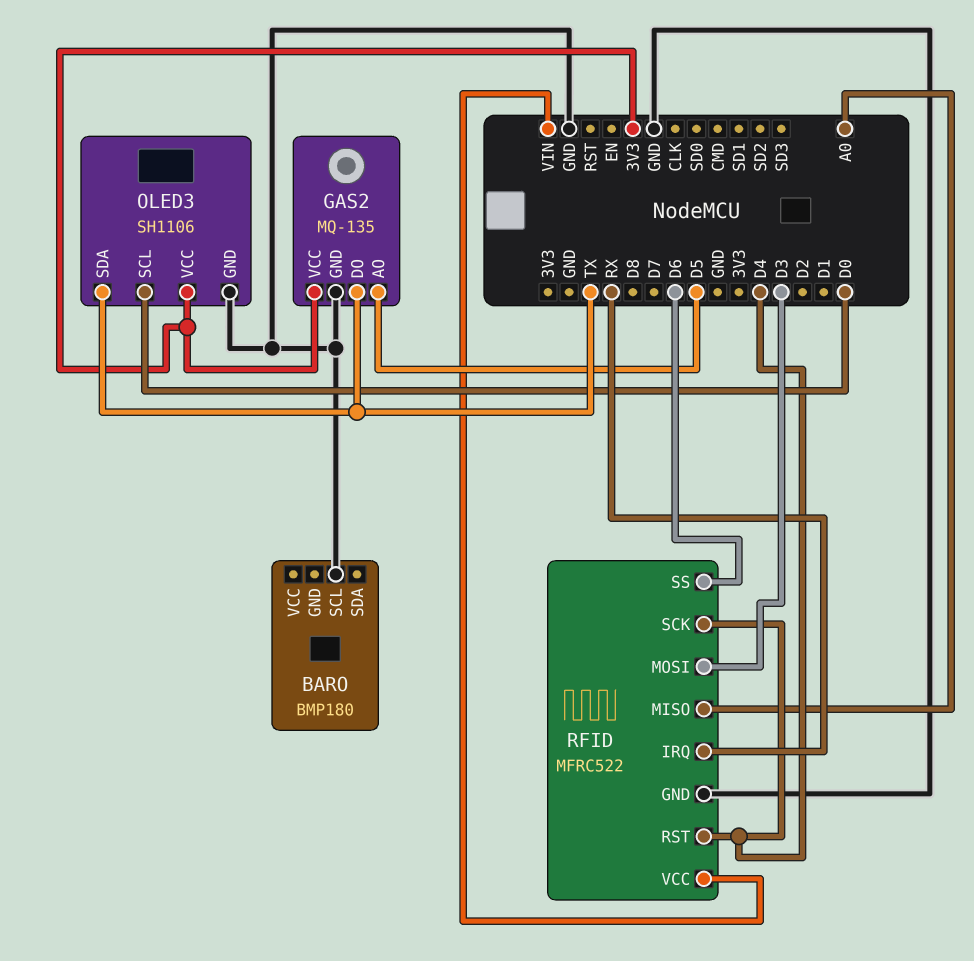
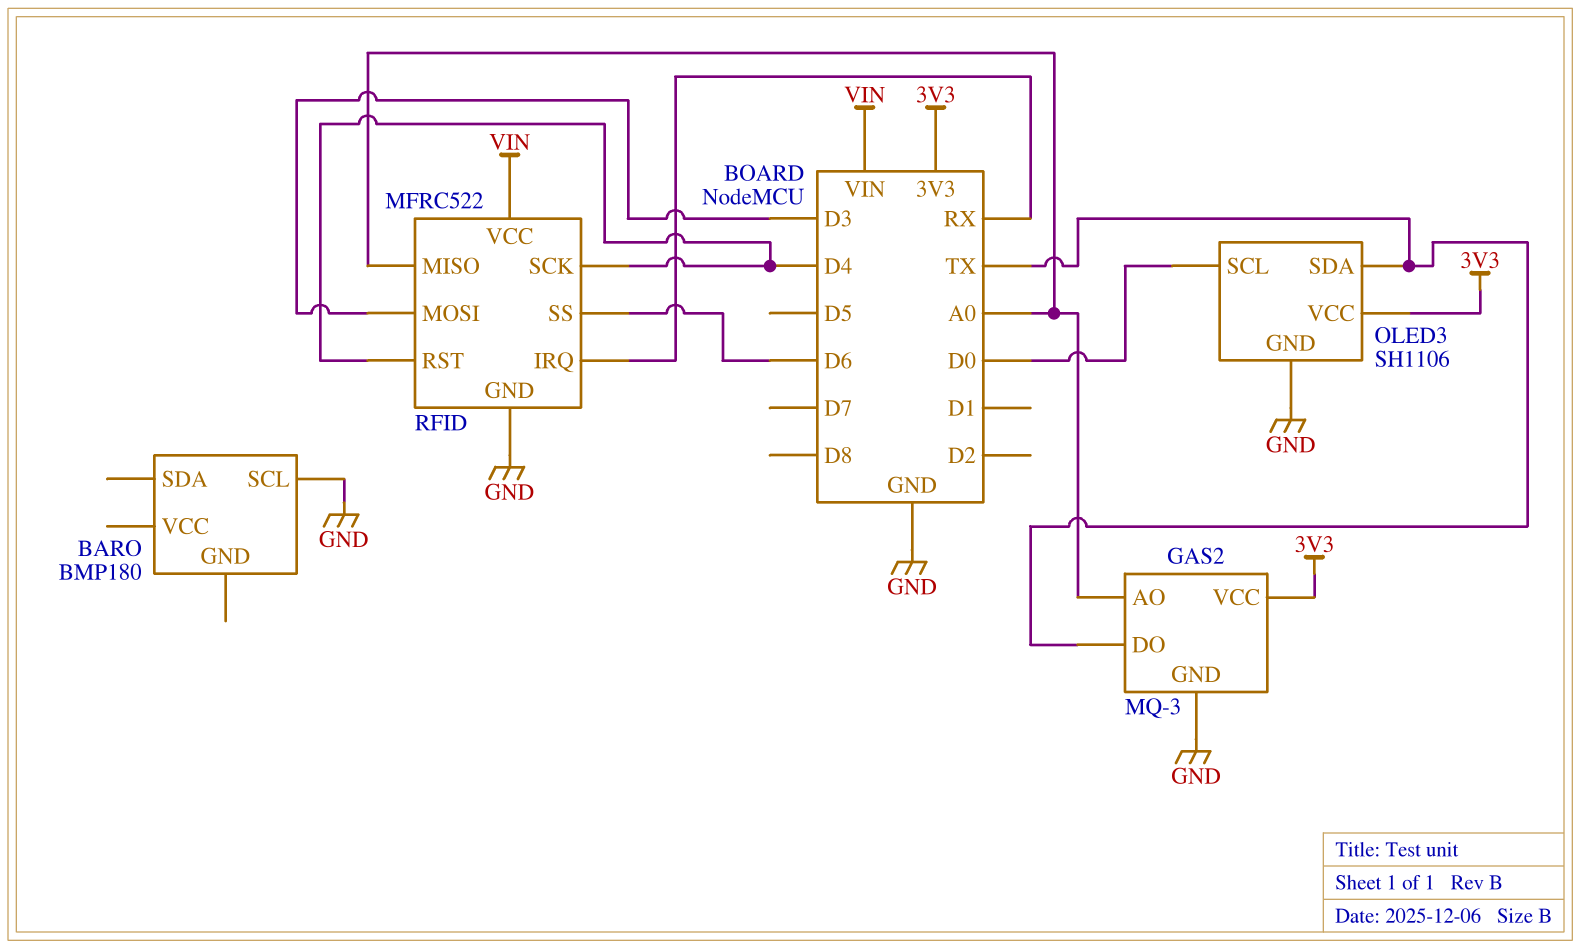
GAS2: MQ-135 -> MQ-3
GAS2 pin AO: D5 -> A0

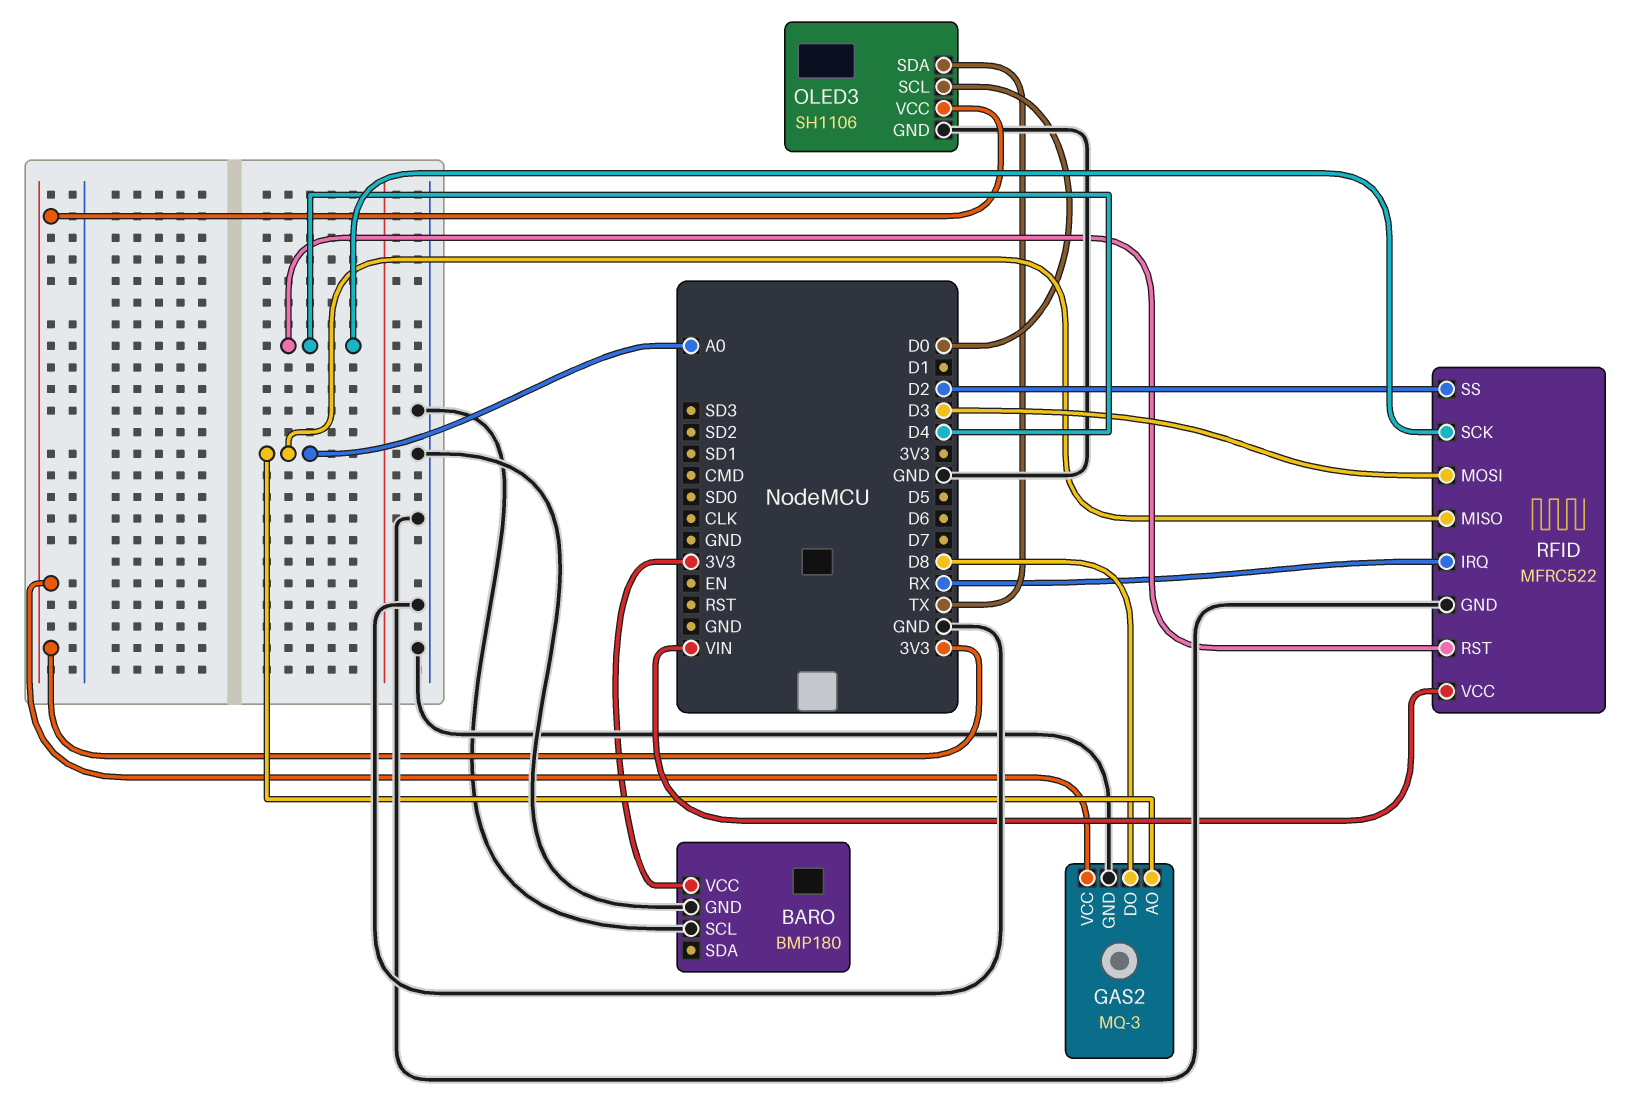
BARO pin GND: none -> GND
BARO pin VCC: none -> 3V3
GAS2 pin DO: TX -> D8
RFID pin SS: D6 -> D2

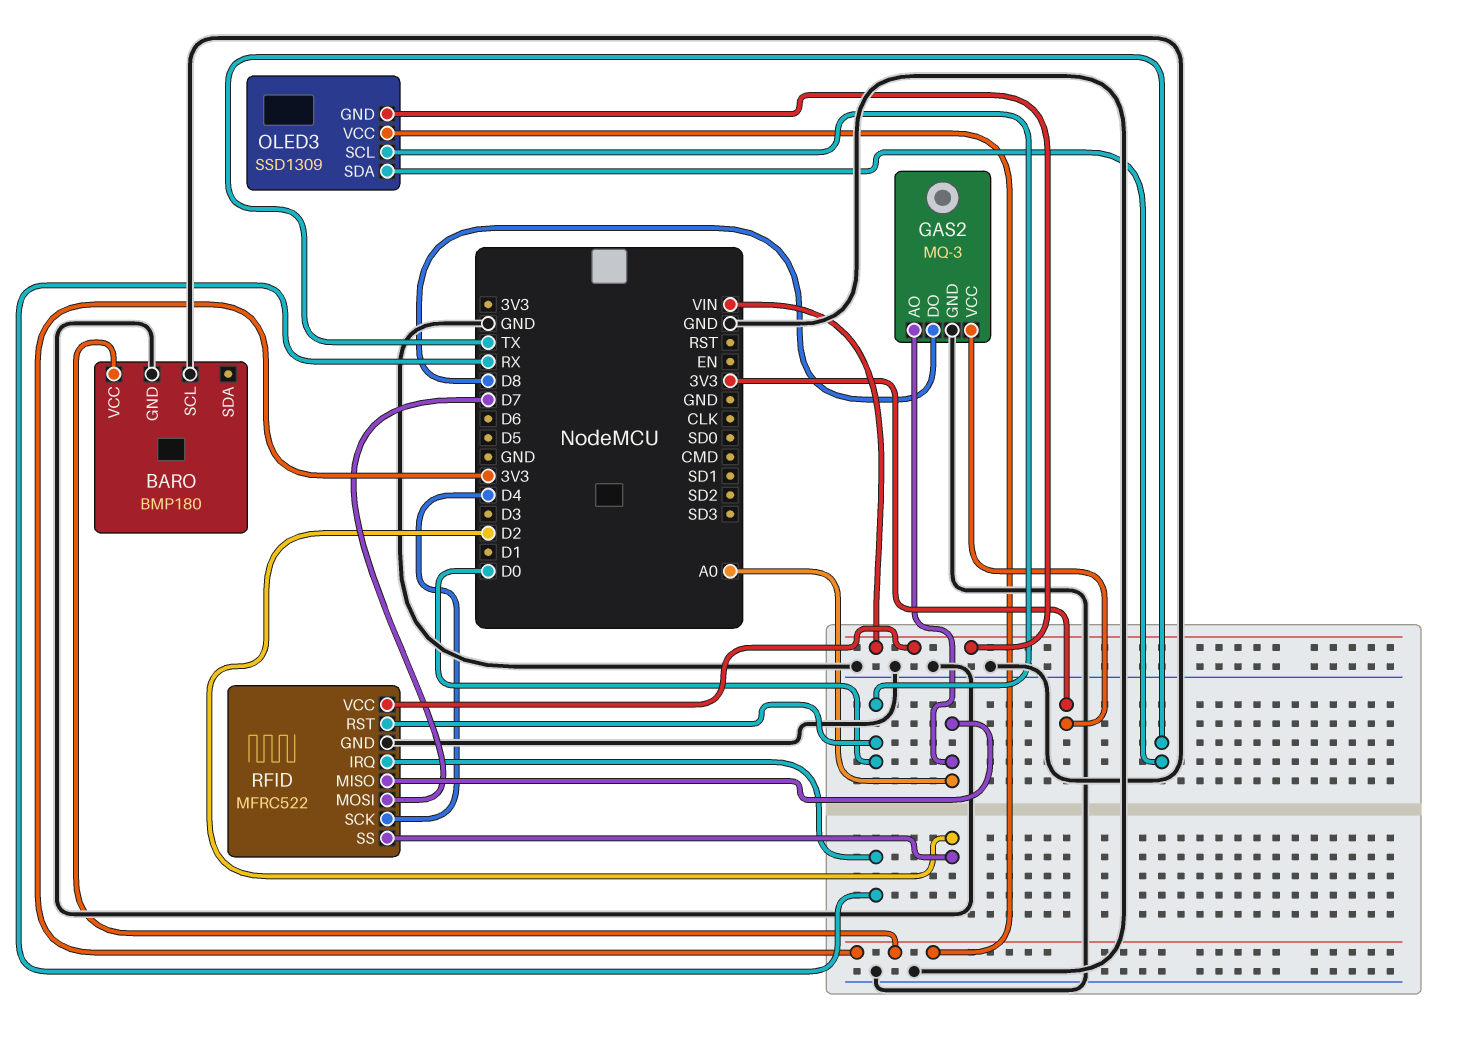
OLED3: SH1106 -> SSD1309
OLED3 pin GND: GND -> VIN
RFID pin MOSI: D3 -> D7
RFID pin RST: D4 -> D0

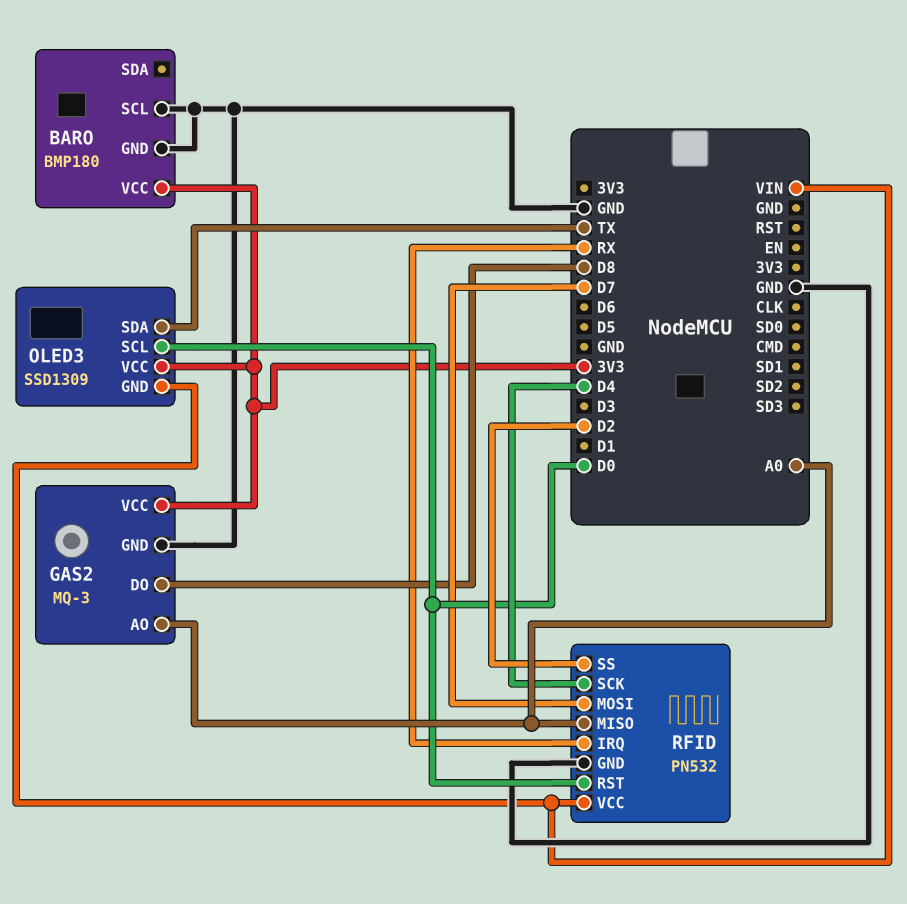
RFID: MFRC522 -> PN532

